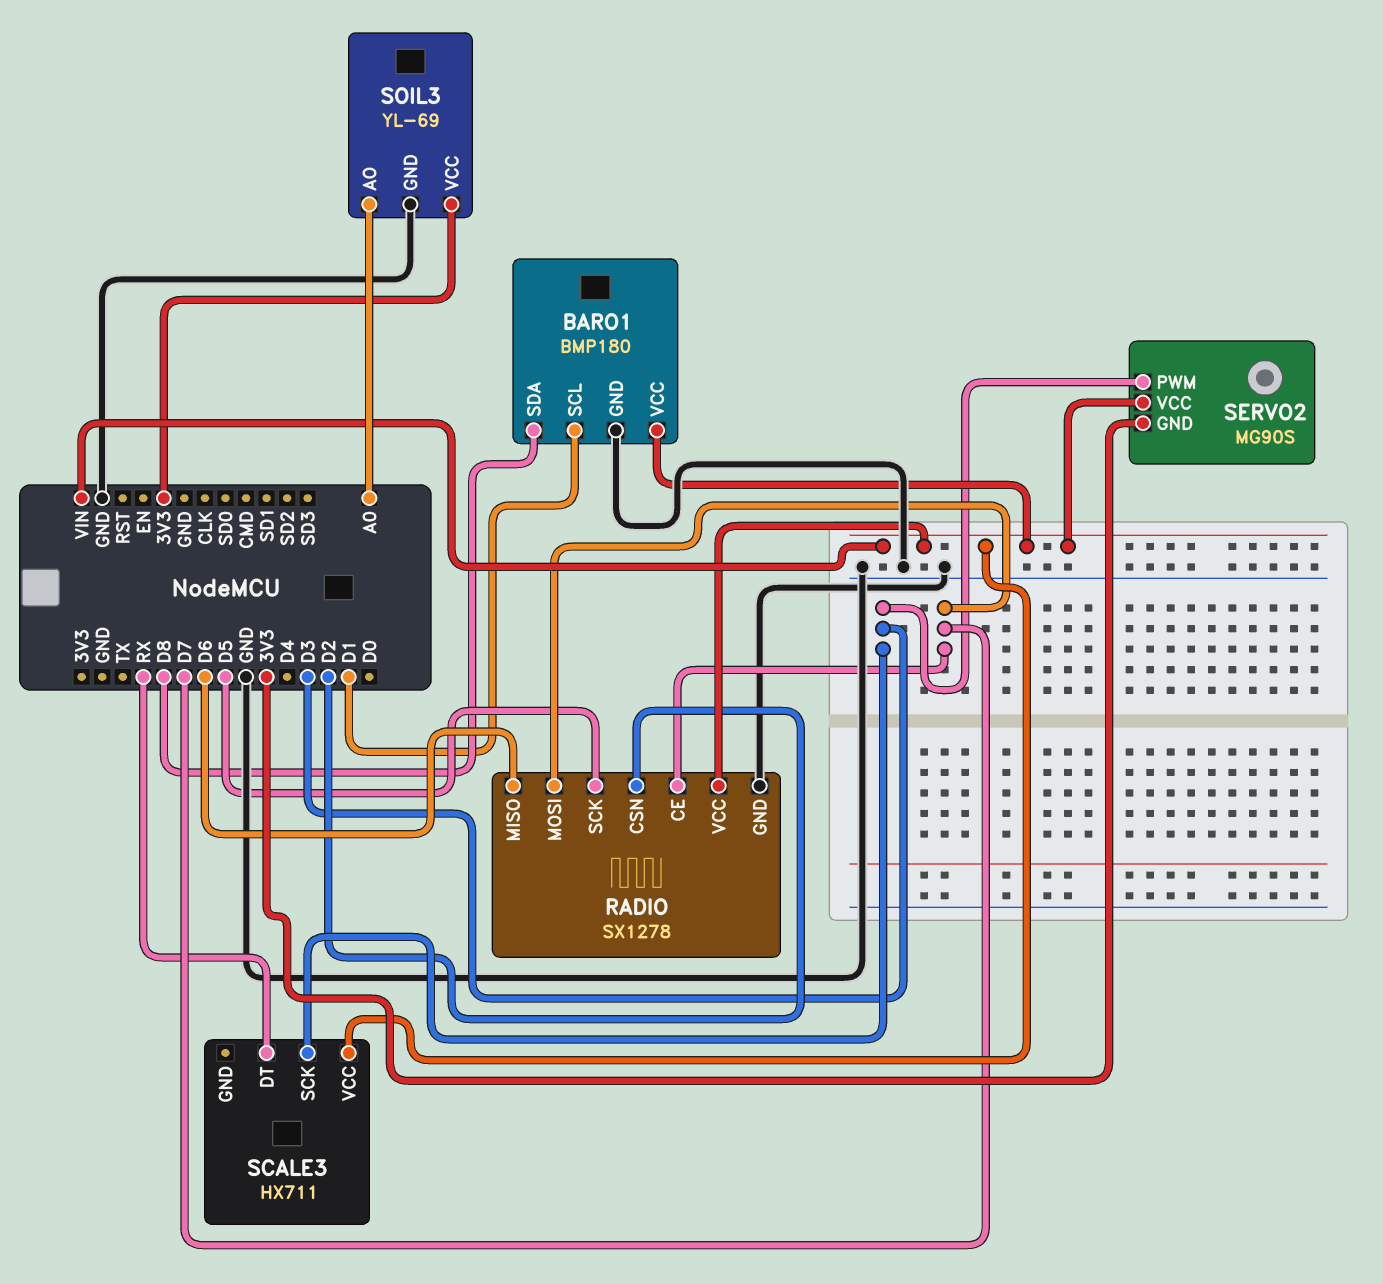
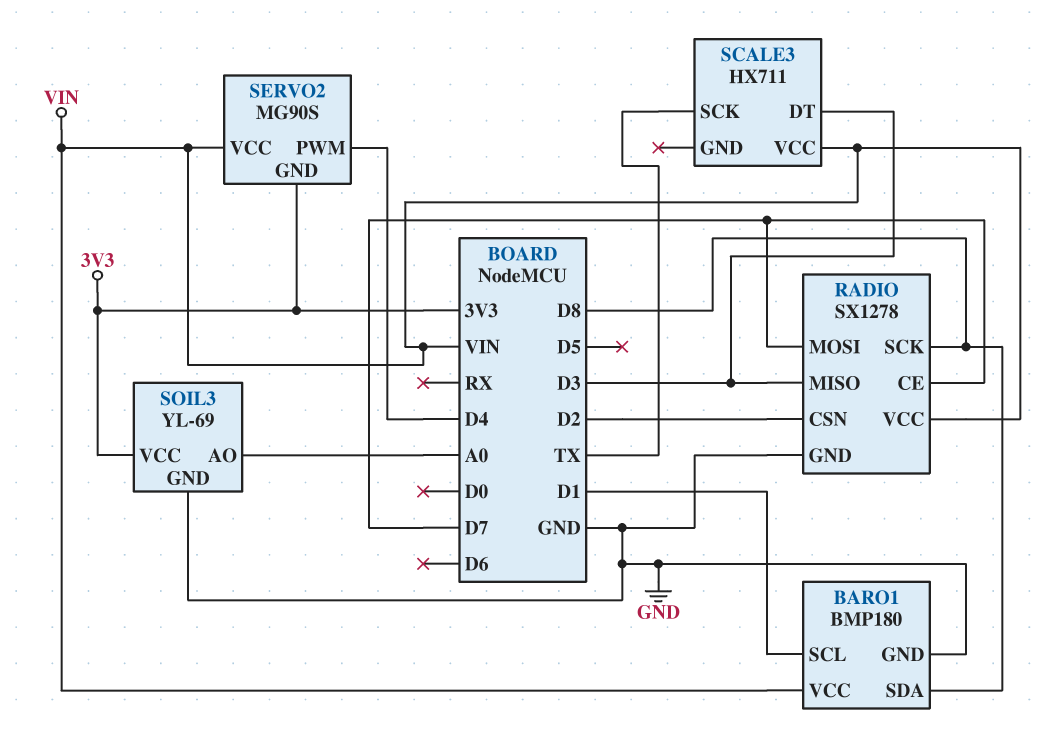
RADIO pin MISO: D6 -> D3
RADIO pin SCK: D5 -> D8
SCALE3 pin DT: RX -> D3
SCALE3 pin SCK: D3 -> TX
SERVO2 pin PWM: D3 -> D4

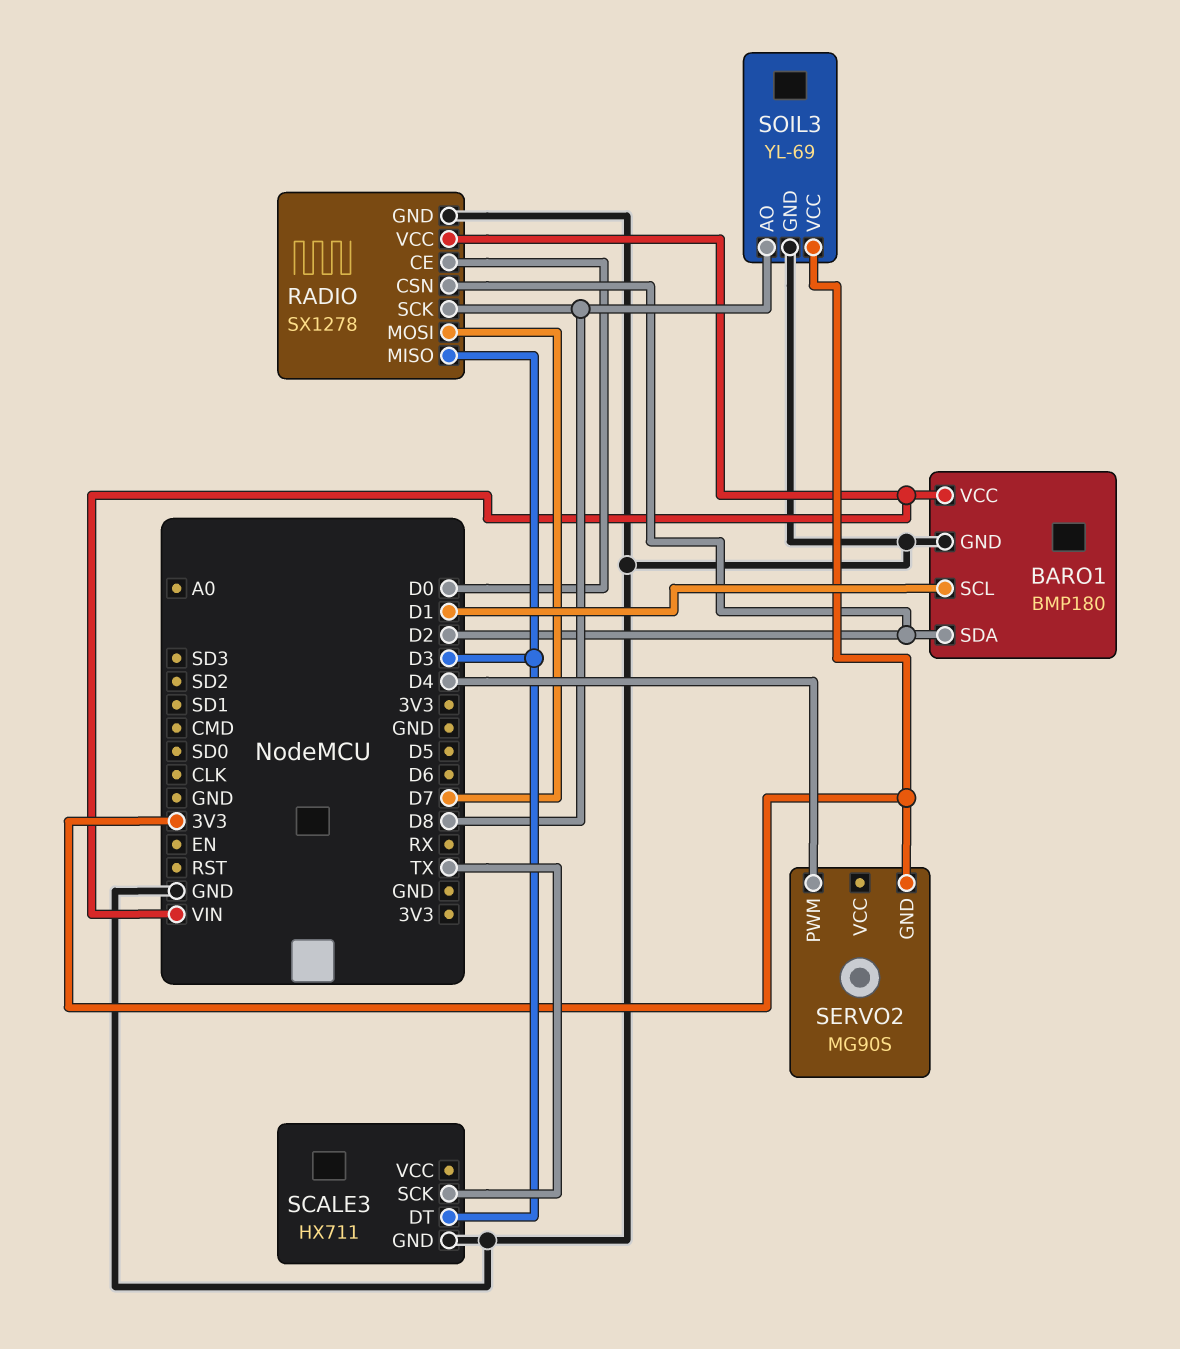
BARO1 pin SDA: D8 -> D2
RADIO pin CE: D7 -> D0
SCALE3 pin GND: none -> GND
SCALE3 pin VCC: VIN -> none
SERVO2 pin VCC: VIN -> none
SOIL3 pin AO: A0 -> D8

